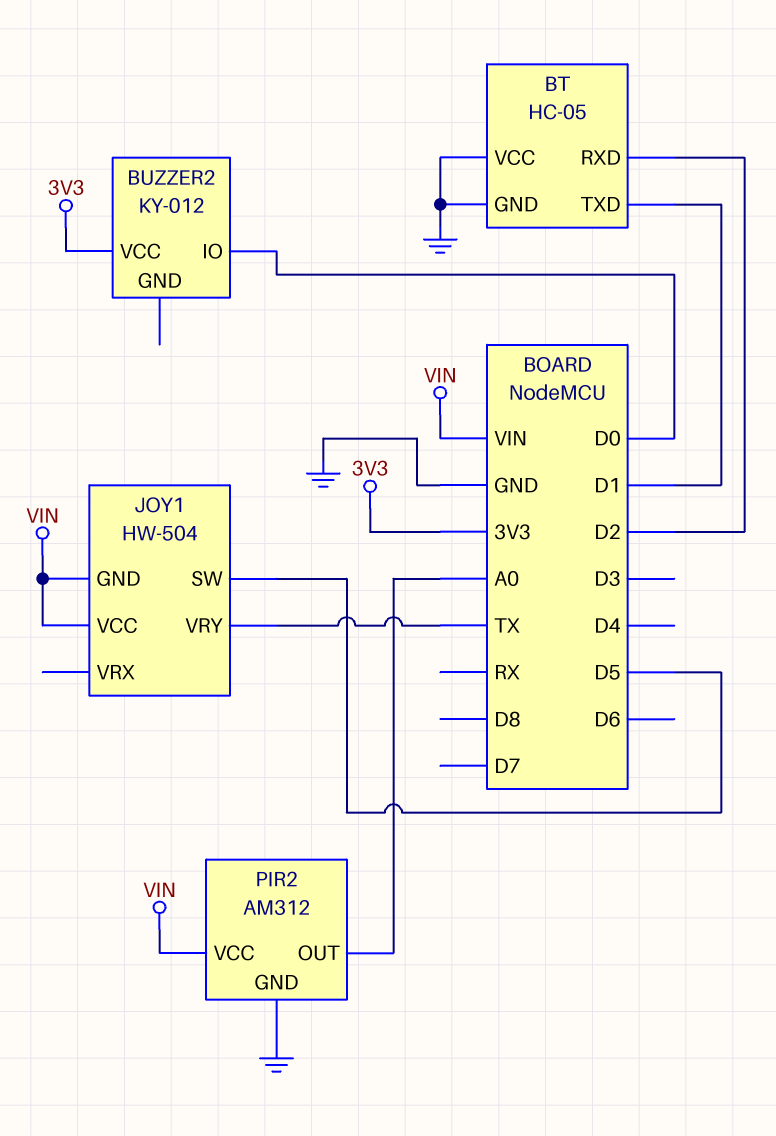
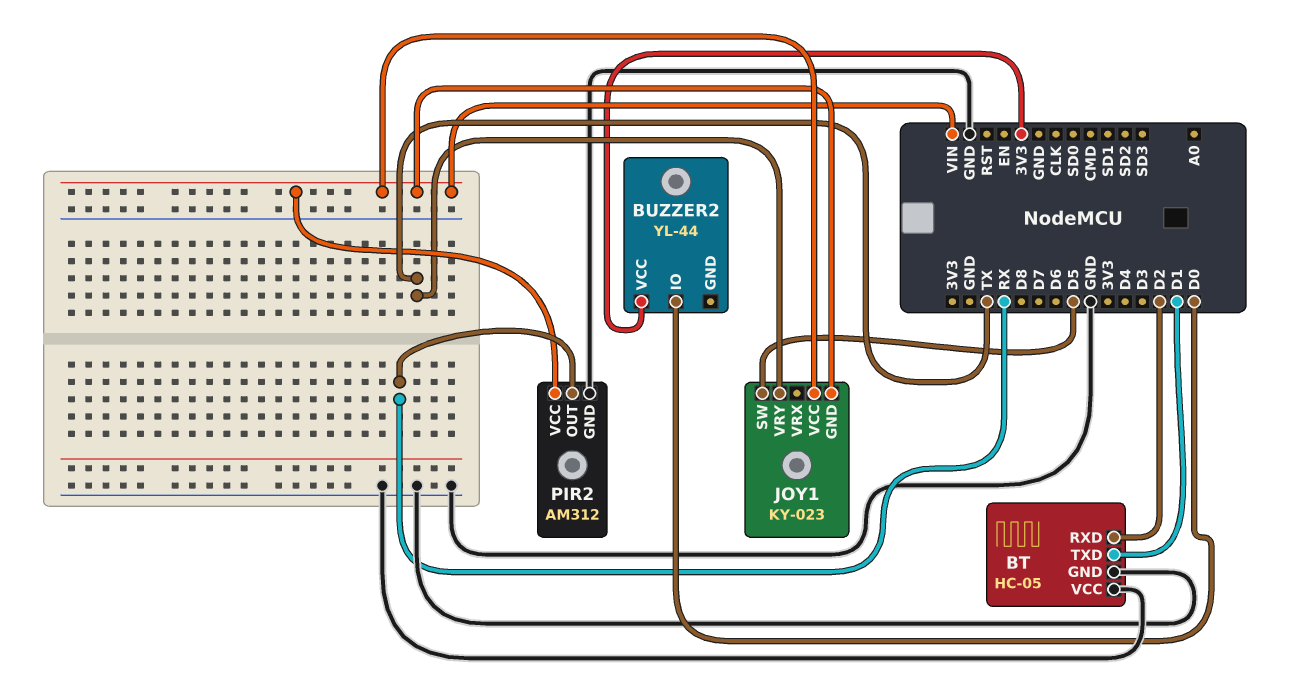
BUZZER2: KY-012 -> YL-44
JOY1: HW-504 -> KY-023
PIR2 pin OUT: A0 -> RX

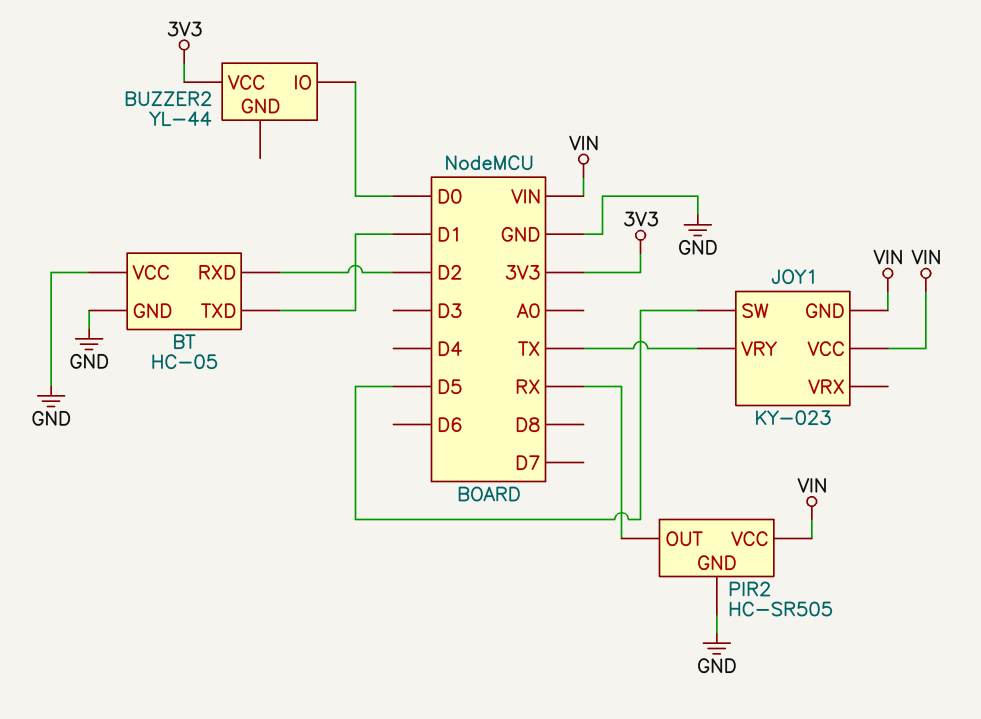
PIR2: AM312 -> HC-SR505

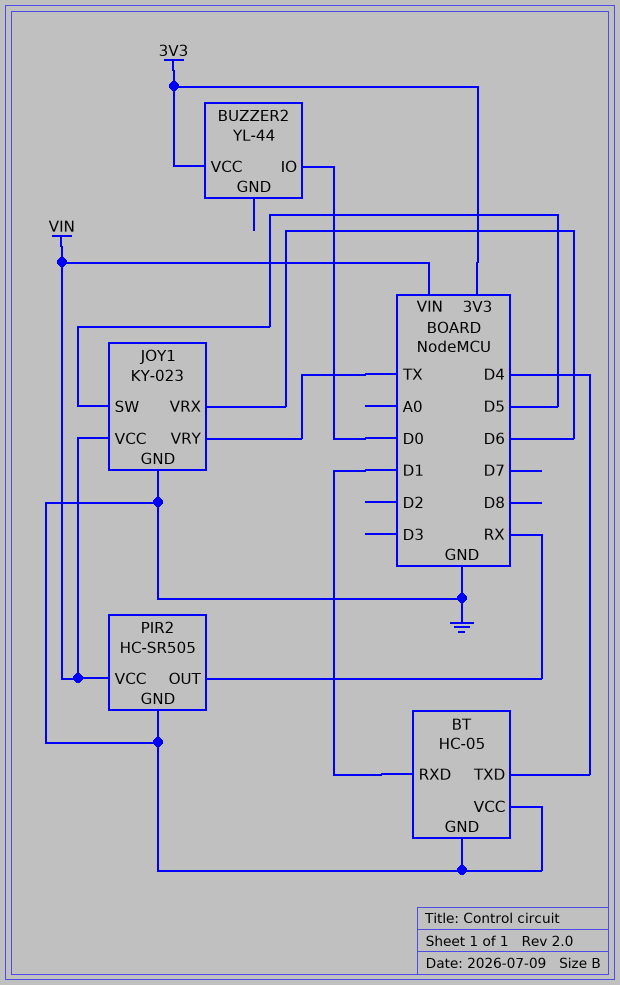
BT pin RXD: D2 -> D1
BT pin TXD: D1 -> D4
JOY1 pin GND: VIN -> GND
JOY1 pin VRX: none -> D6

